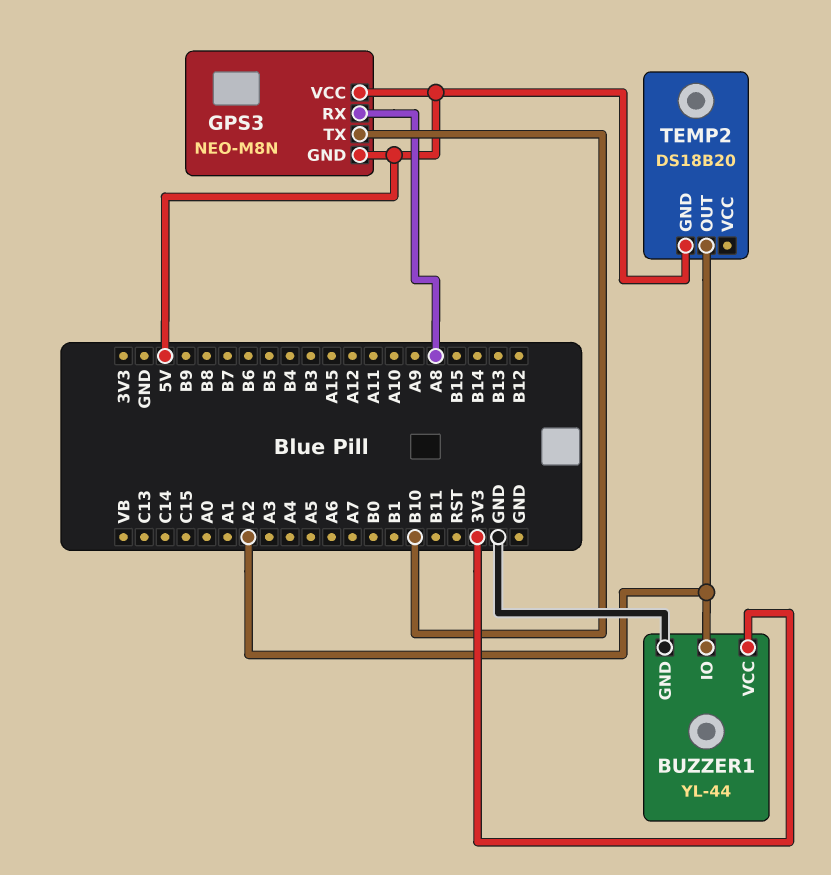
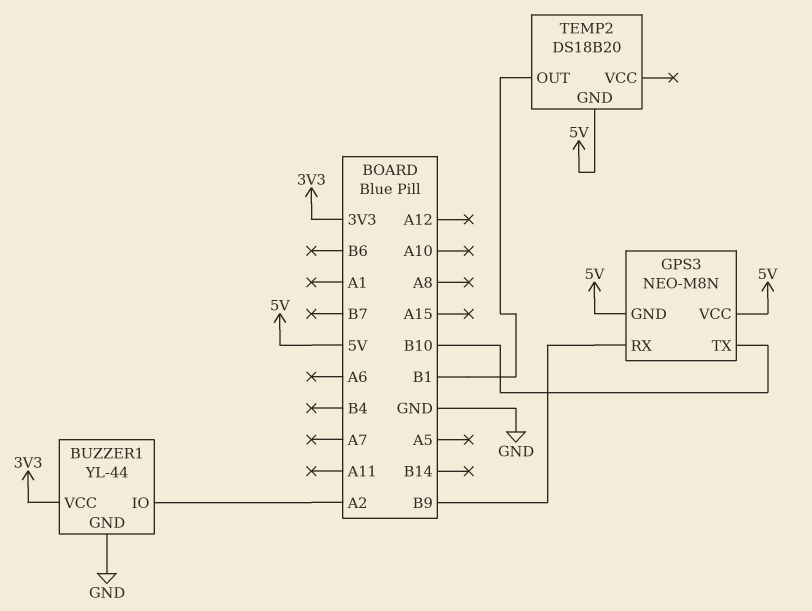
GPS3 pin RX: A8 -> B9
TEMP2 pin OUT: A2 -> B1

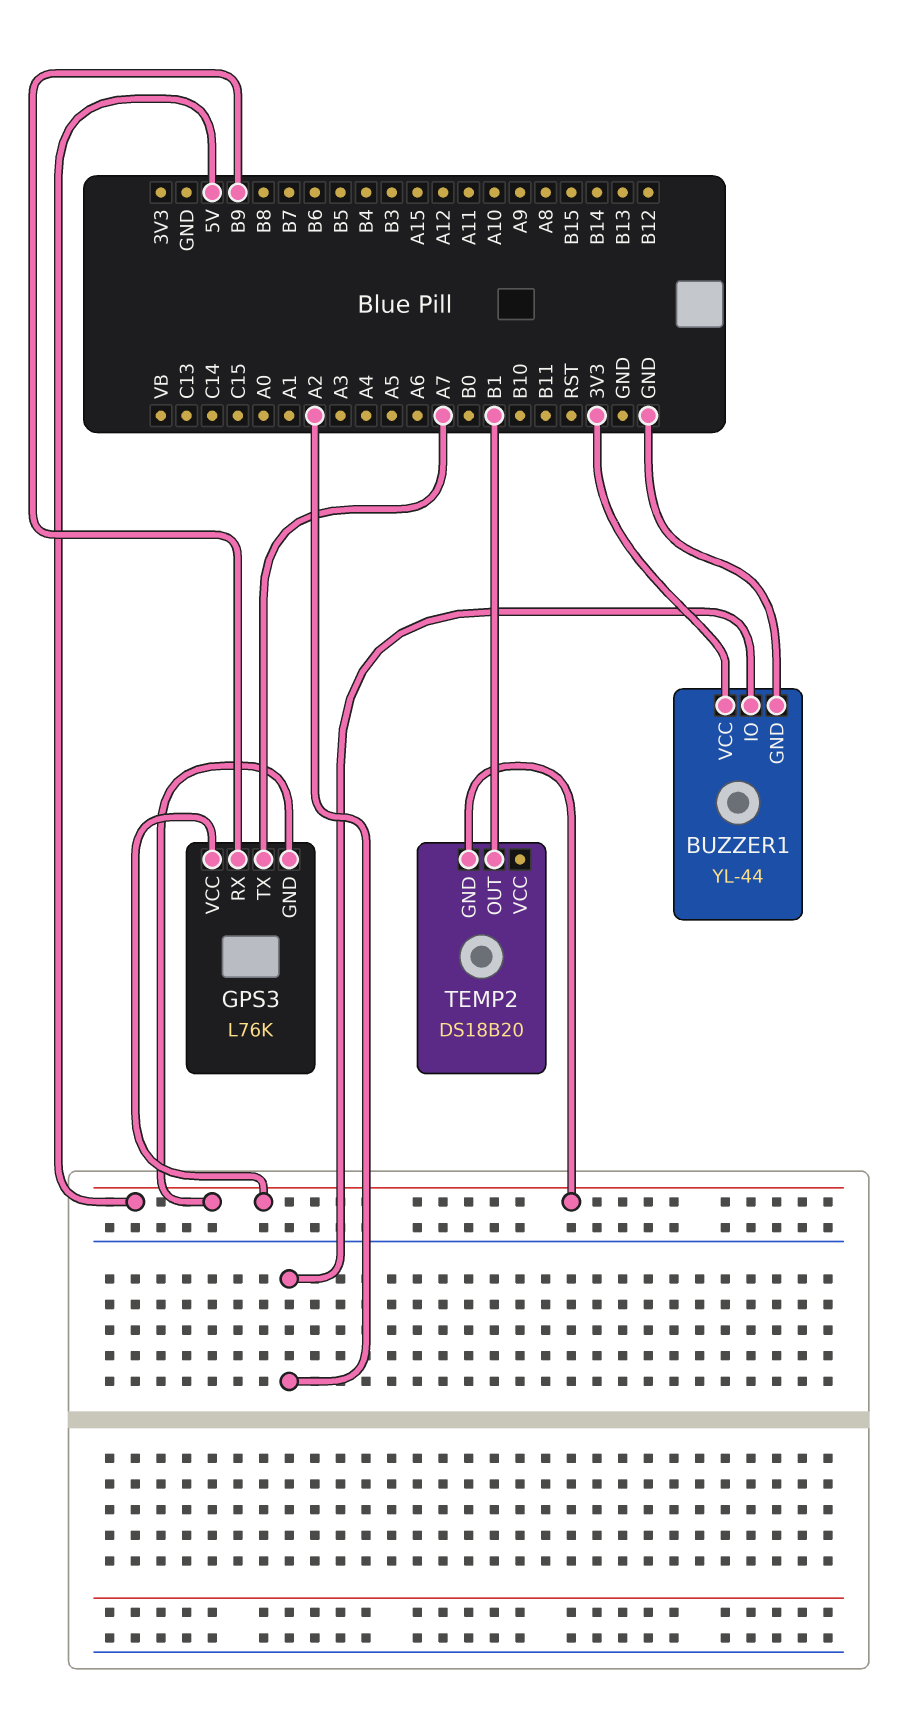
GPS3: NEO-M8N -> L76K
GPS3 pin TX: B10 -> A7

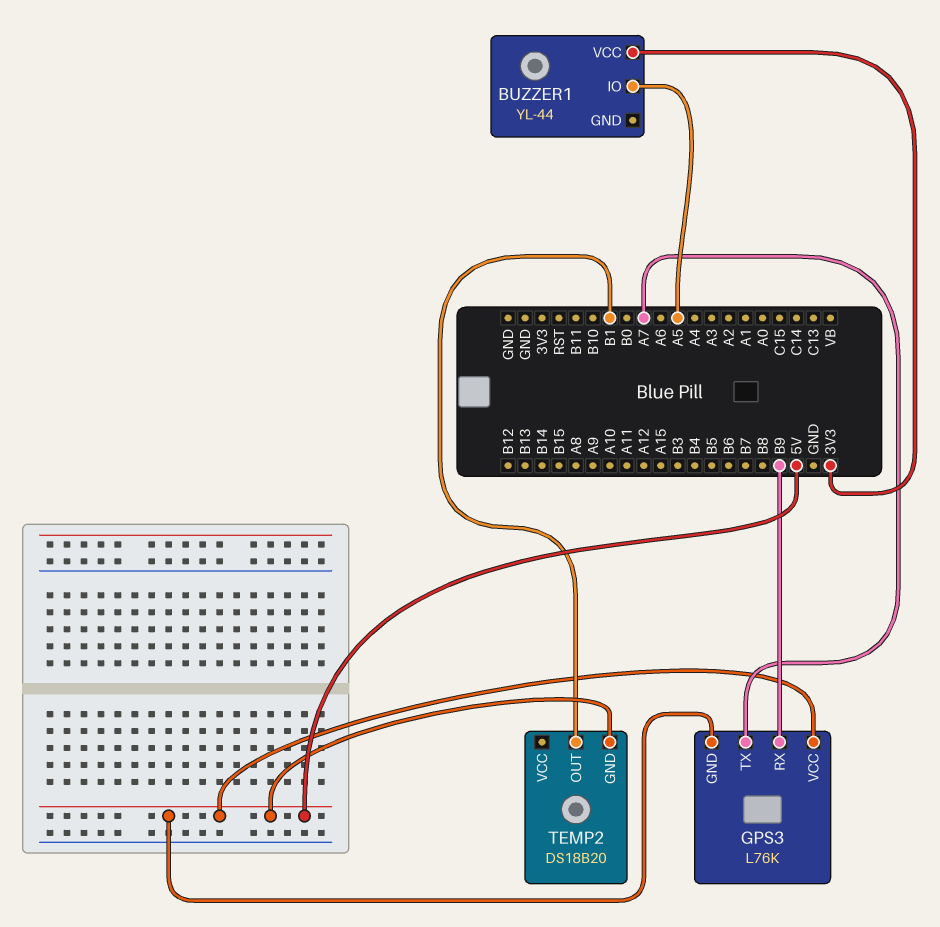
BUZZER1 pin GND: GND -> none
BUZZER1 pin IO: A2 -> A5

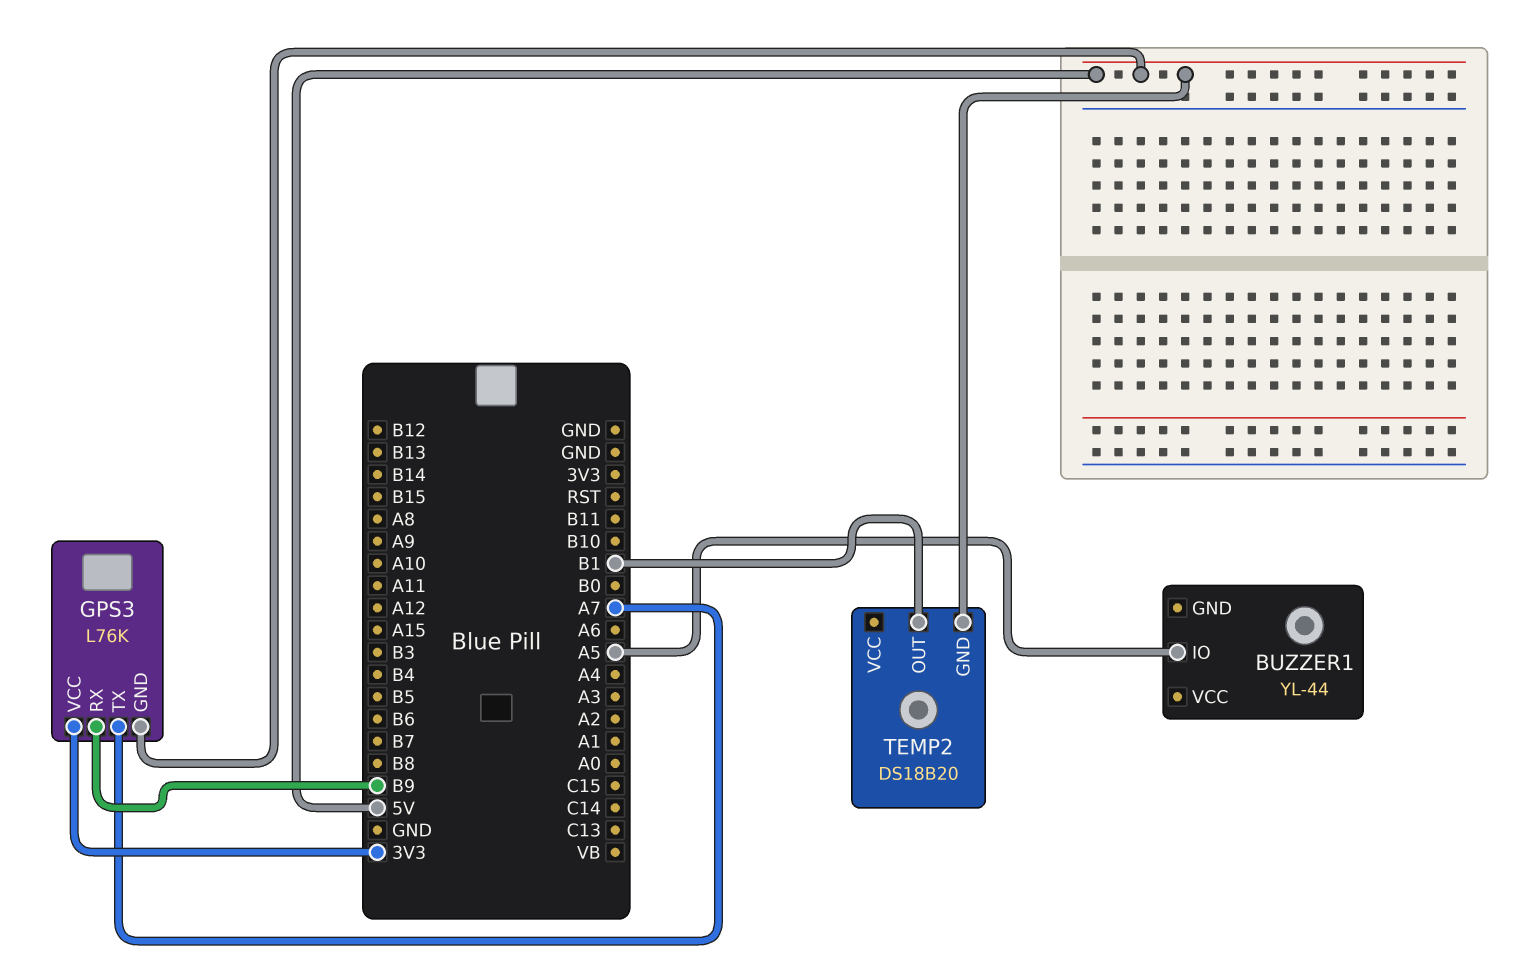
BUZZER1 pin VCC: 3V3 -> none
GPS3 pin VCC: 5V -> 3V3

